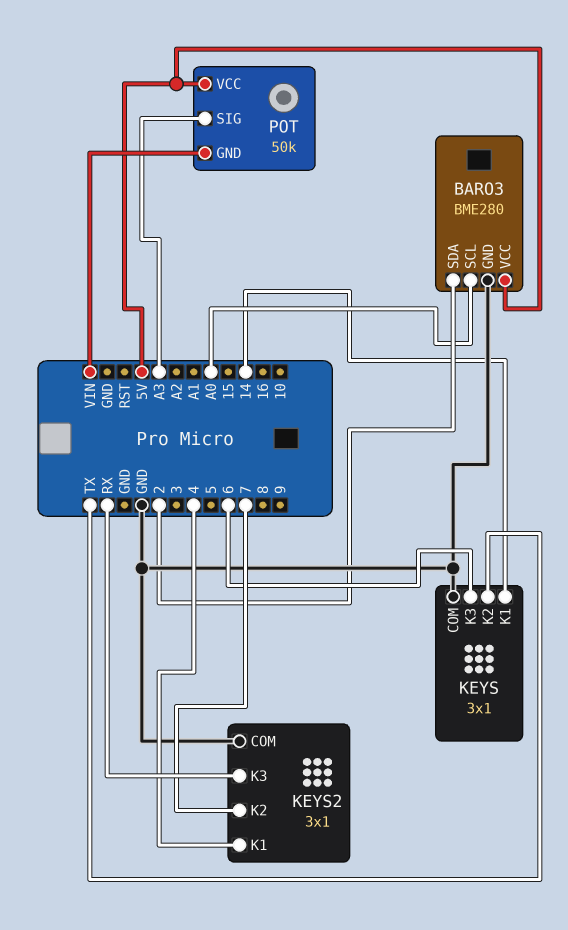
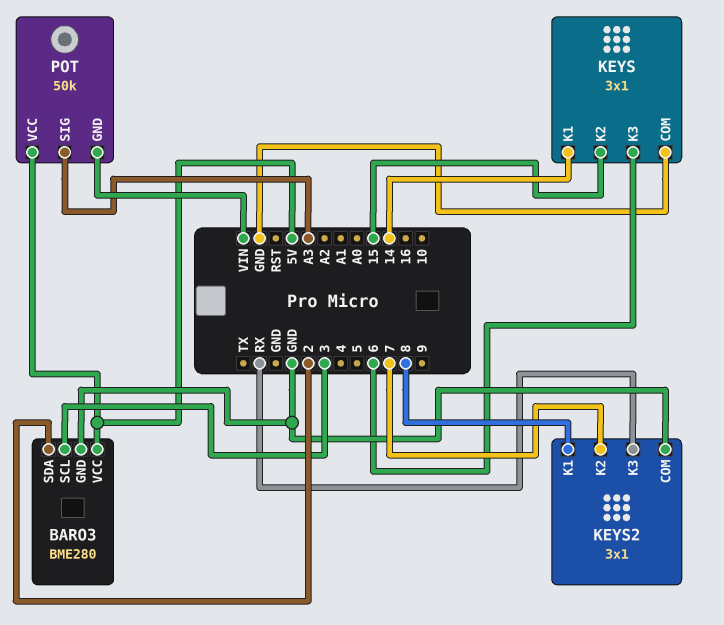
BARO3 pin SCL: A0 -> 3
KEYS pin K2: TX -> 15
KEYS2 pin K1: 4 -> 8

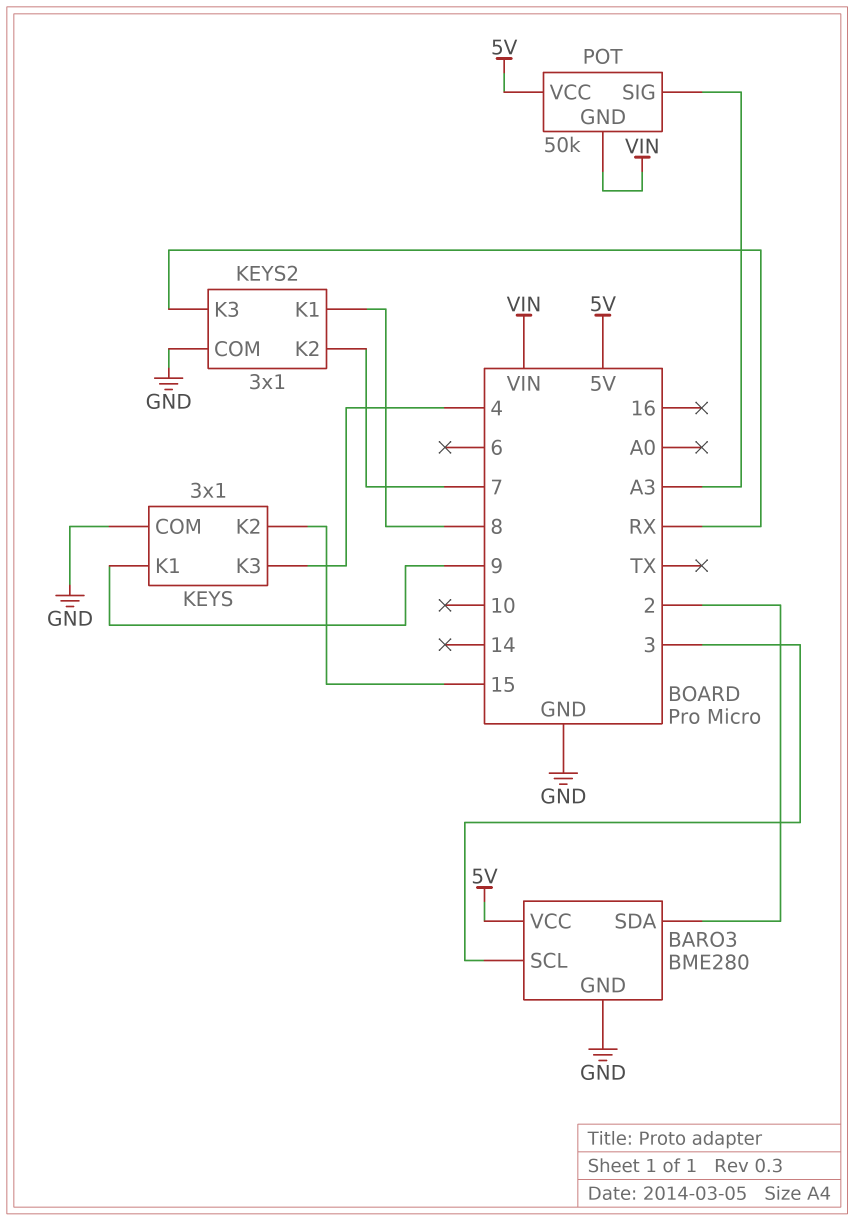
KEYS pin K1: 14 -> 9
KEYS pin K3: 6 -> 4

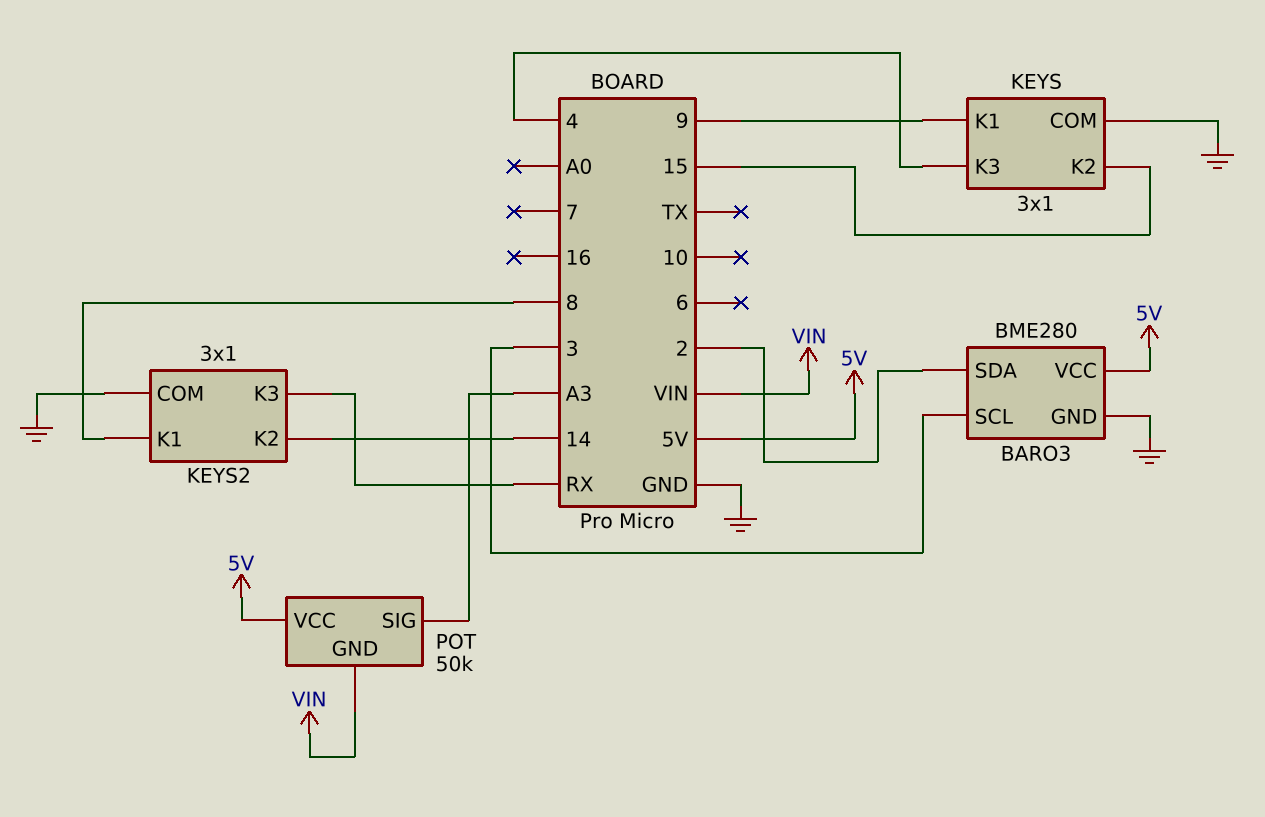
KEYS2 pin K2: 7 -> 14

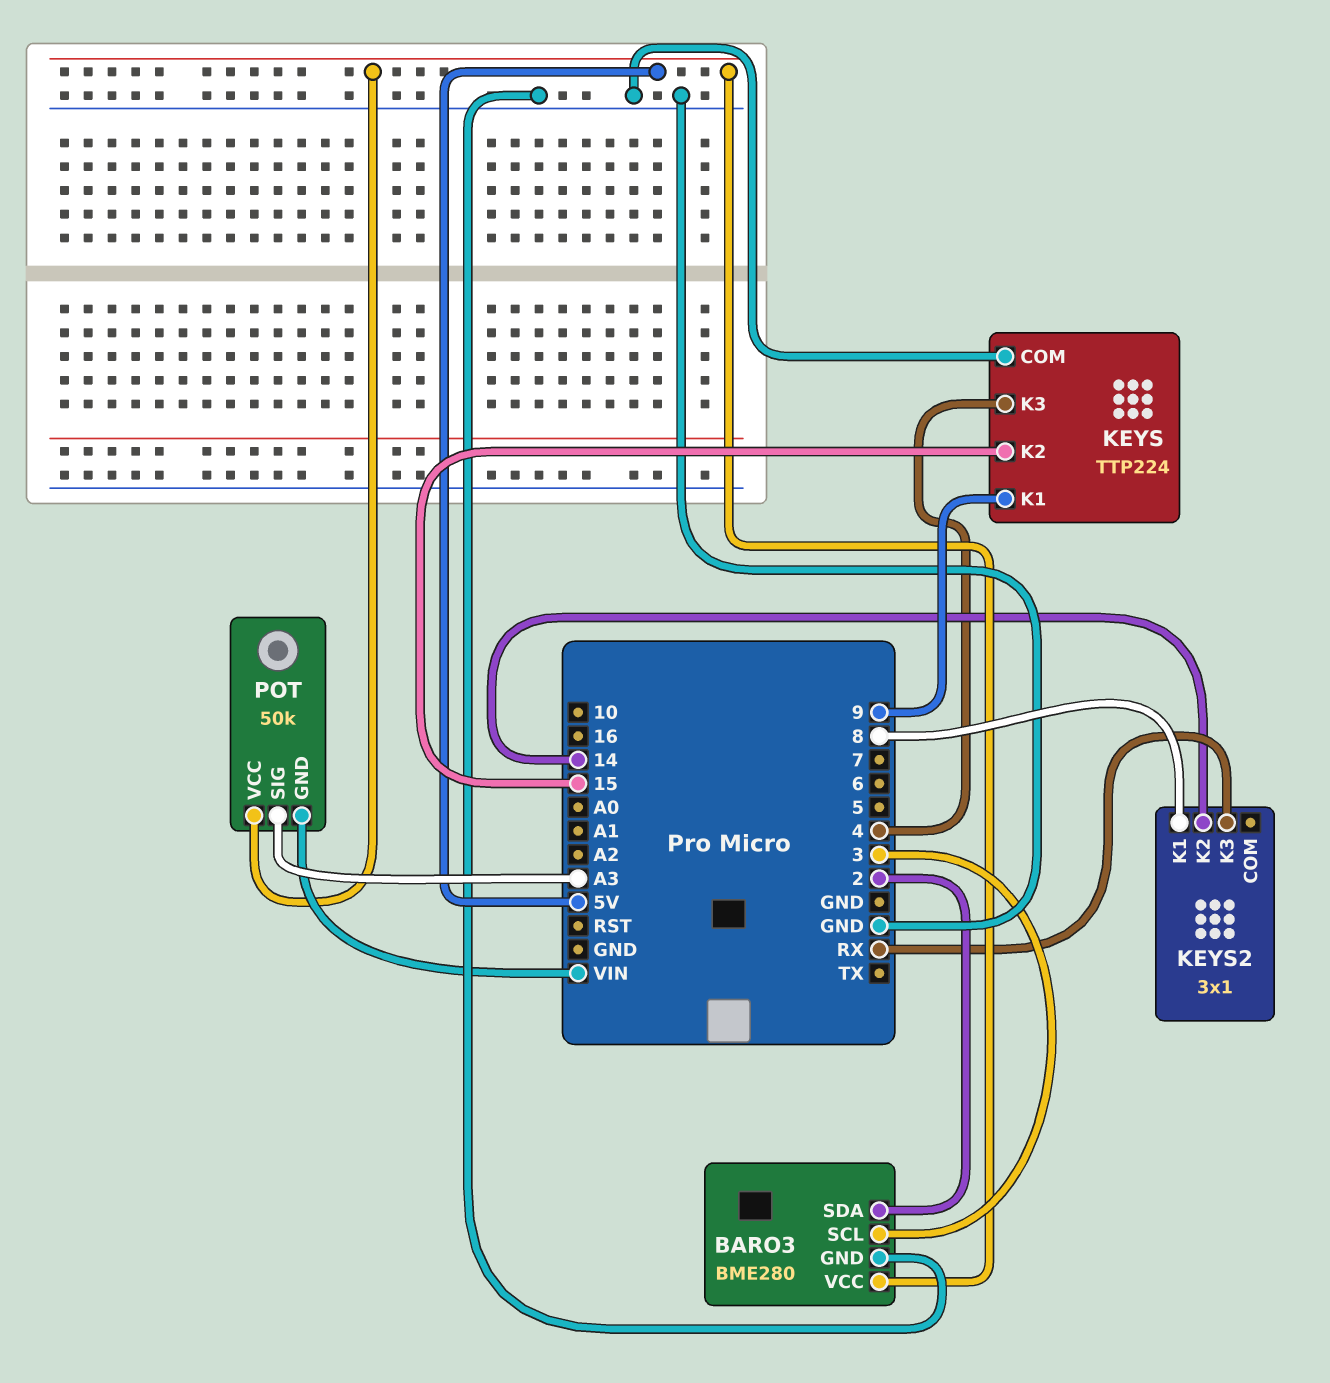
KEYS: 3x1 -> TTP224
KEYS2 pin COM: GND -> none

